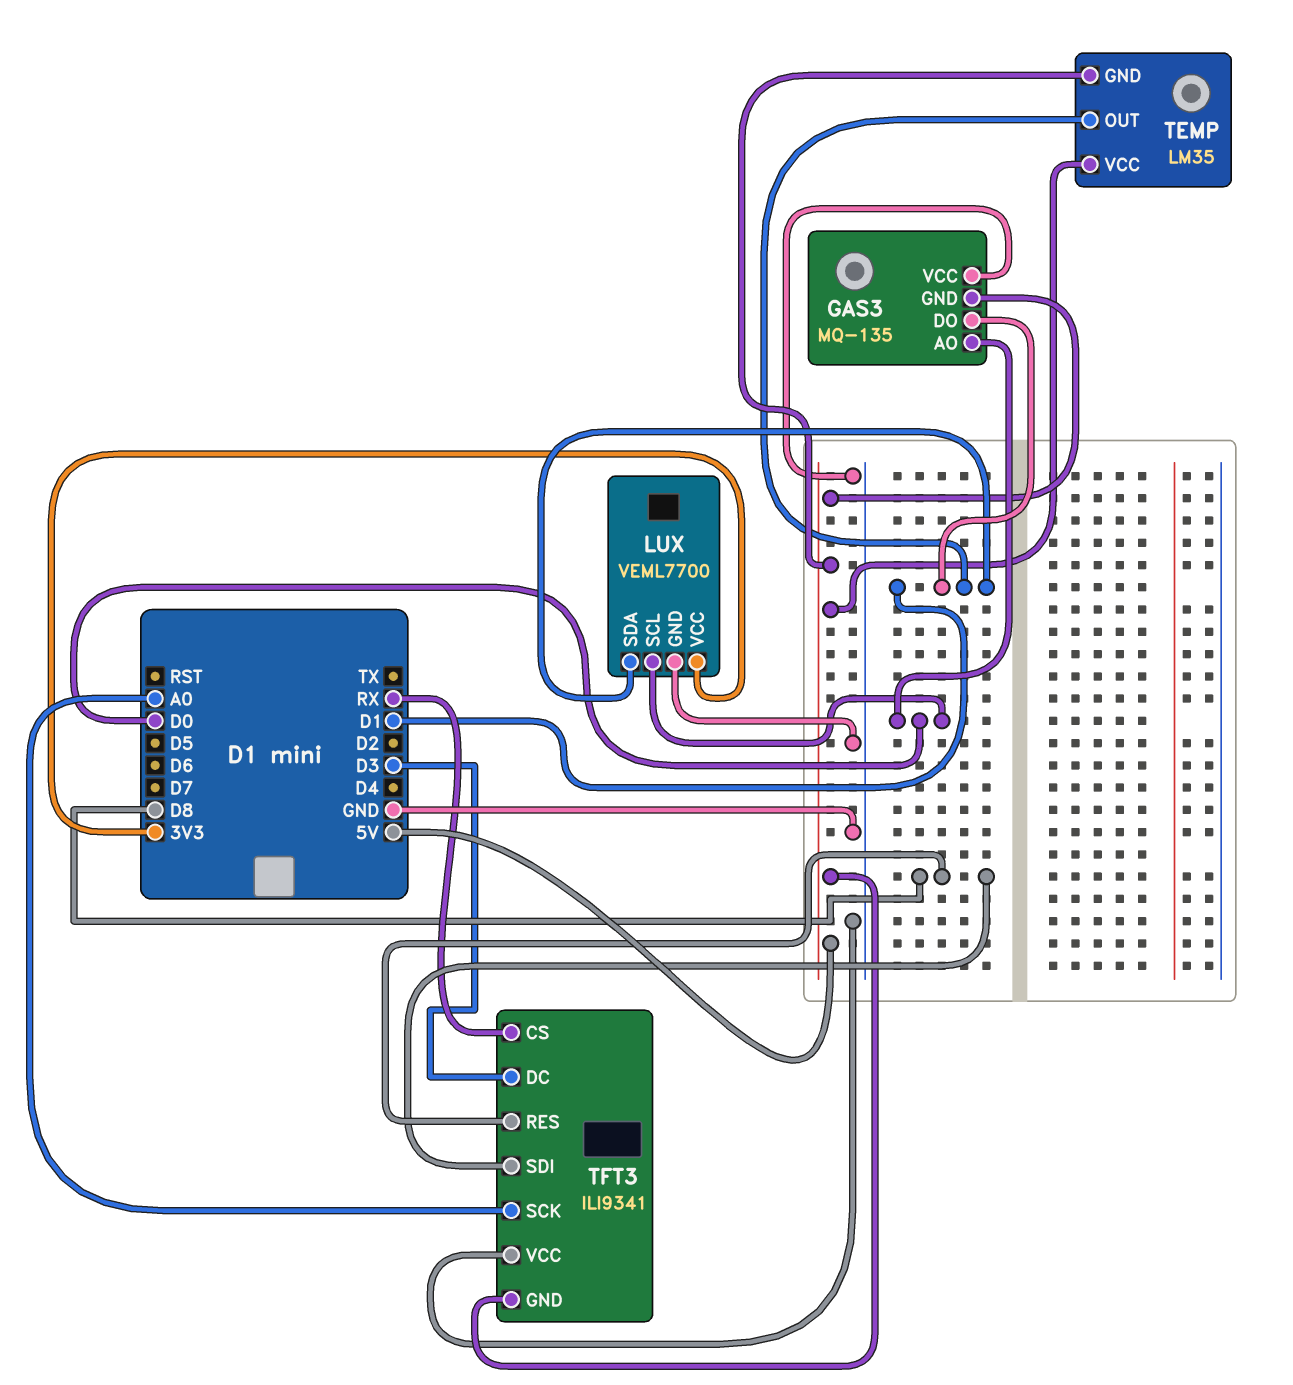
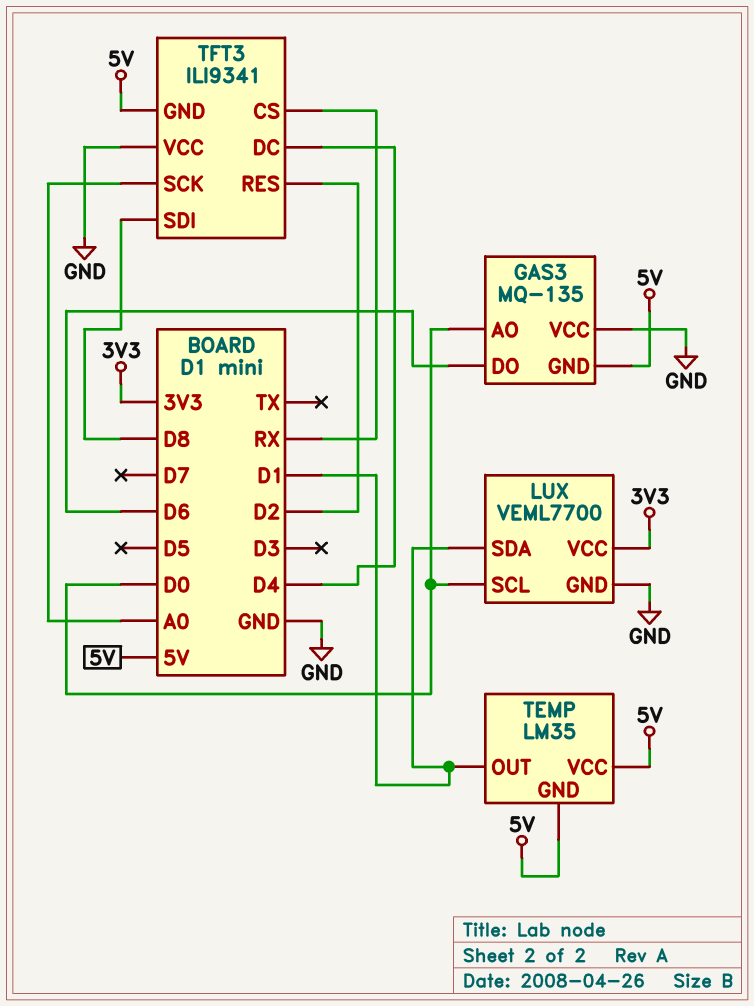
GAS3 pin DO: D1 -> D6
TFT3 pin DC: D3 -> D4
TFT3 pin RES: D8 -> D2

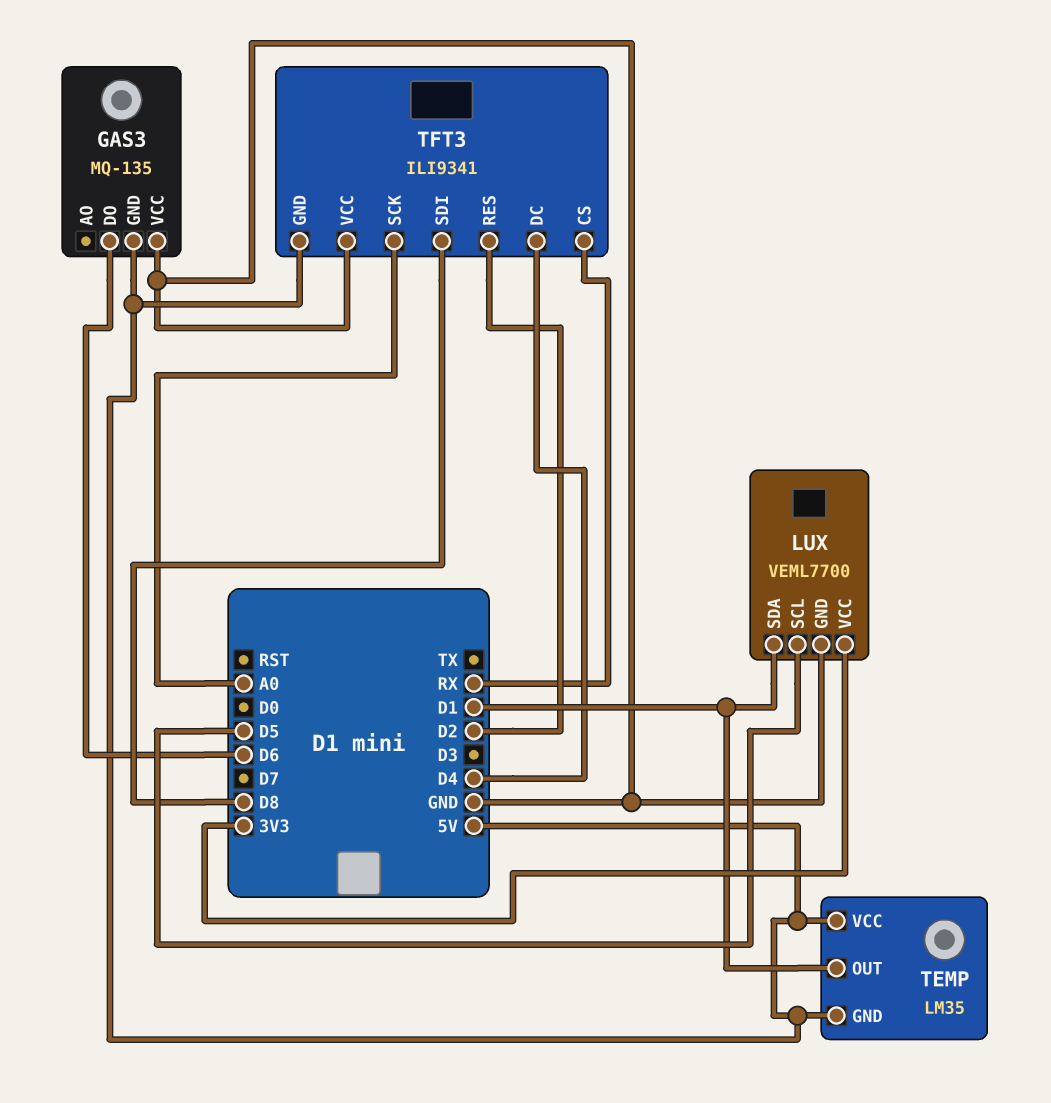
GAS3 pin AO: D0 -> none
LUX pin SCL: D0 -> D5

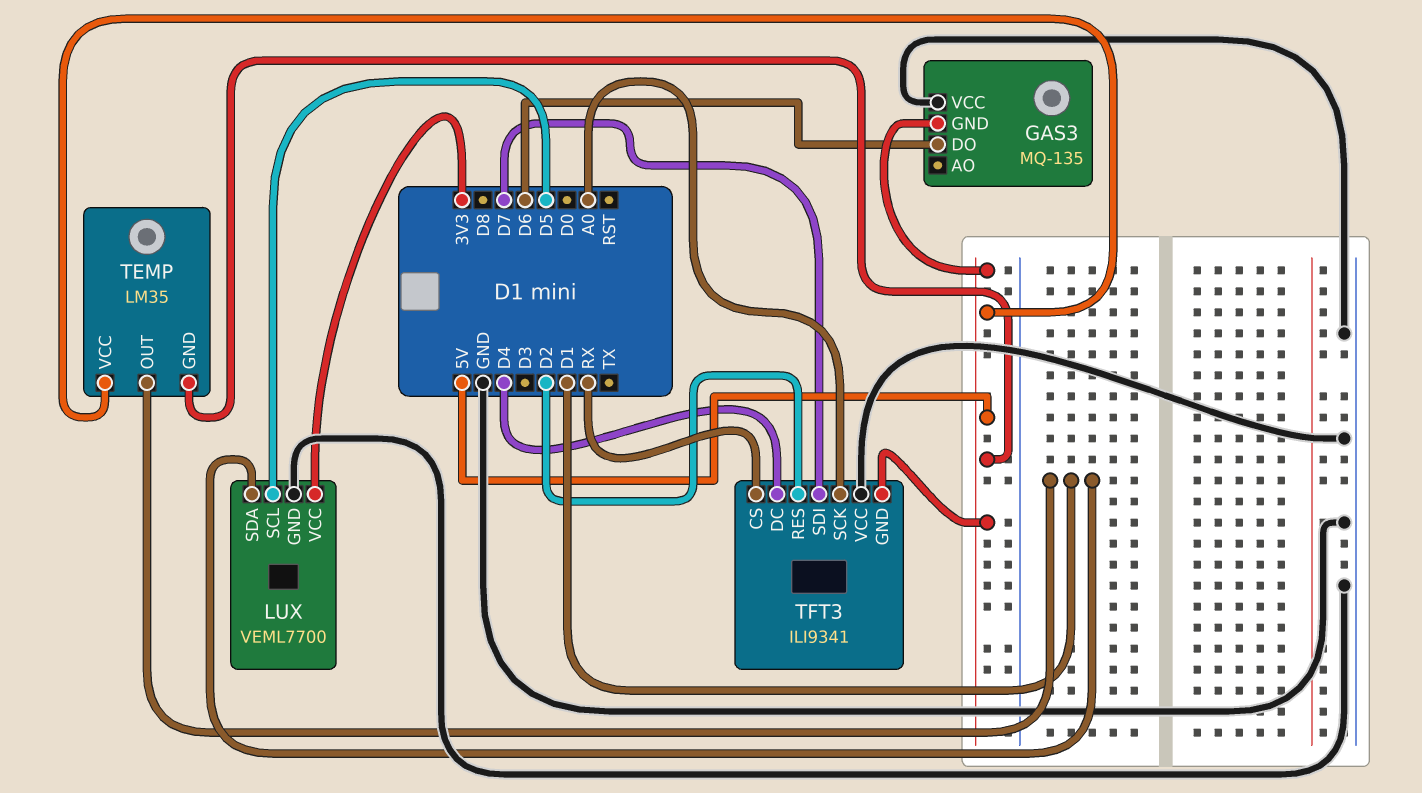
TFT3 pin SDI: D8 -> D7

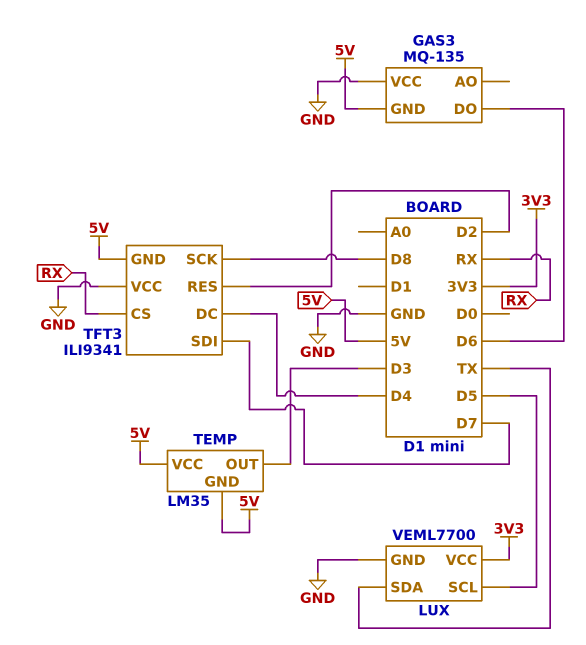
LUX pin SDA: D1 -> TX
TEMP pin OUT: D1 -> D3
TFT3 pin SCK: A0 -> D8

